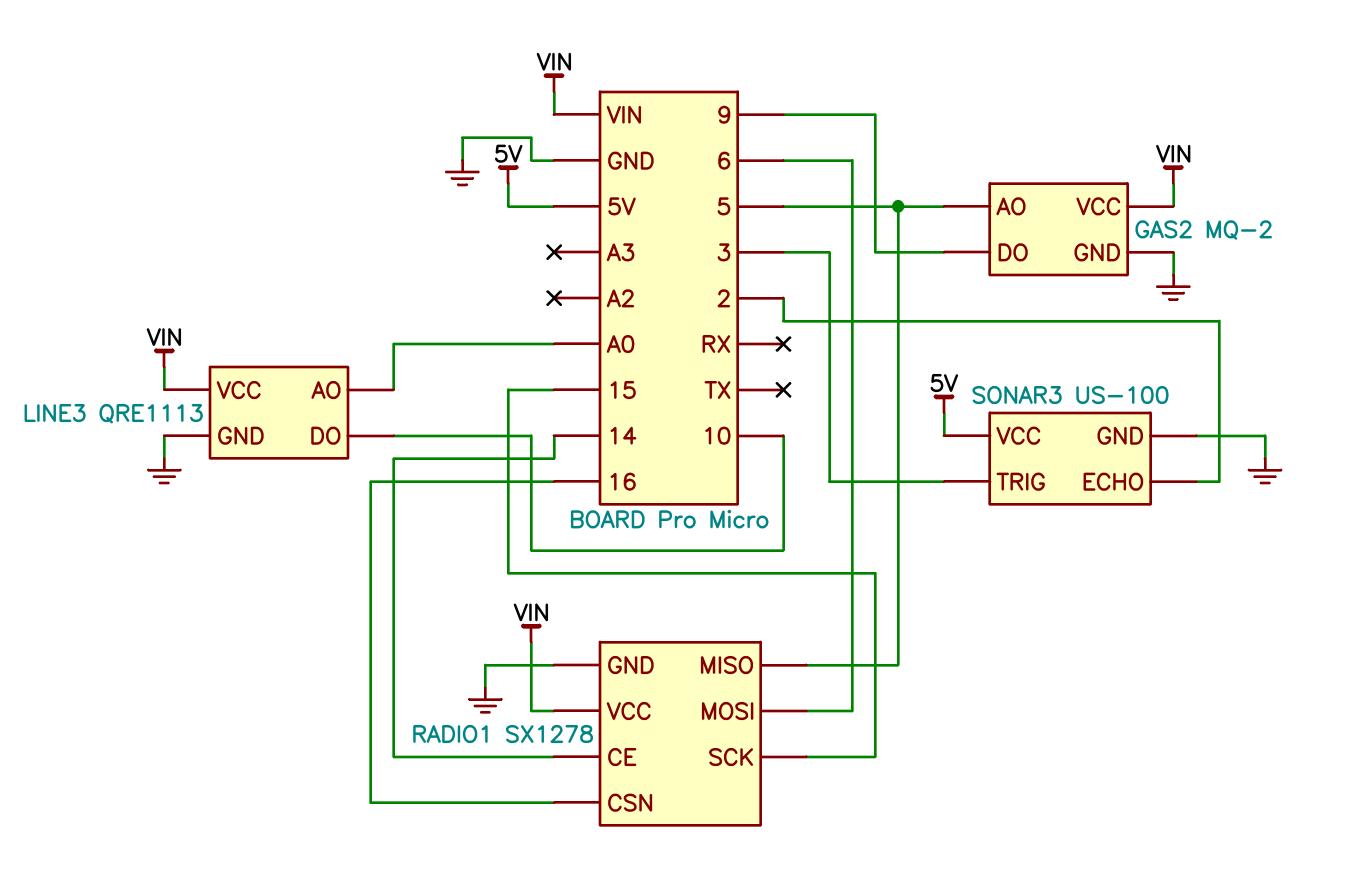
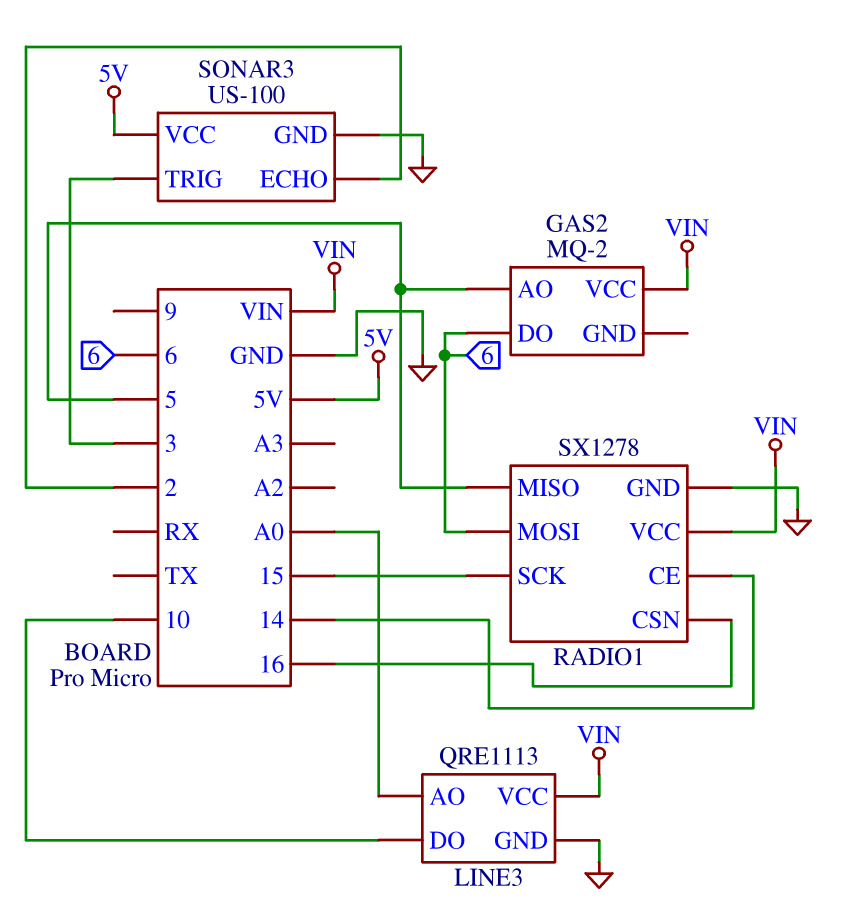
GAS2 pin DO: 9 -> 6
GAS2 pin GND: GND -> none

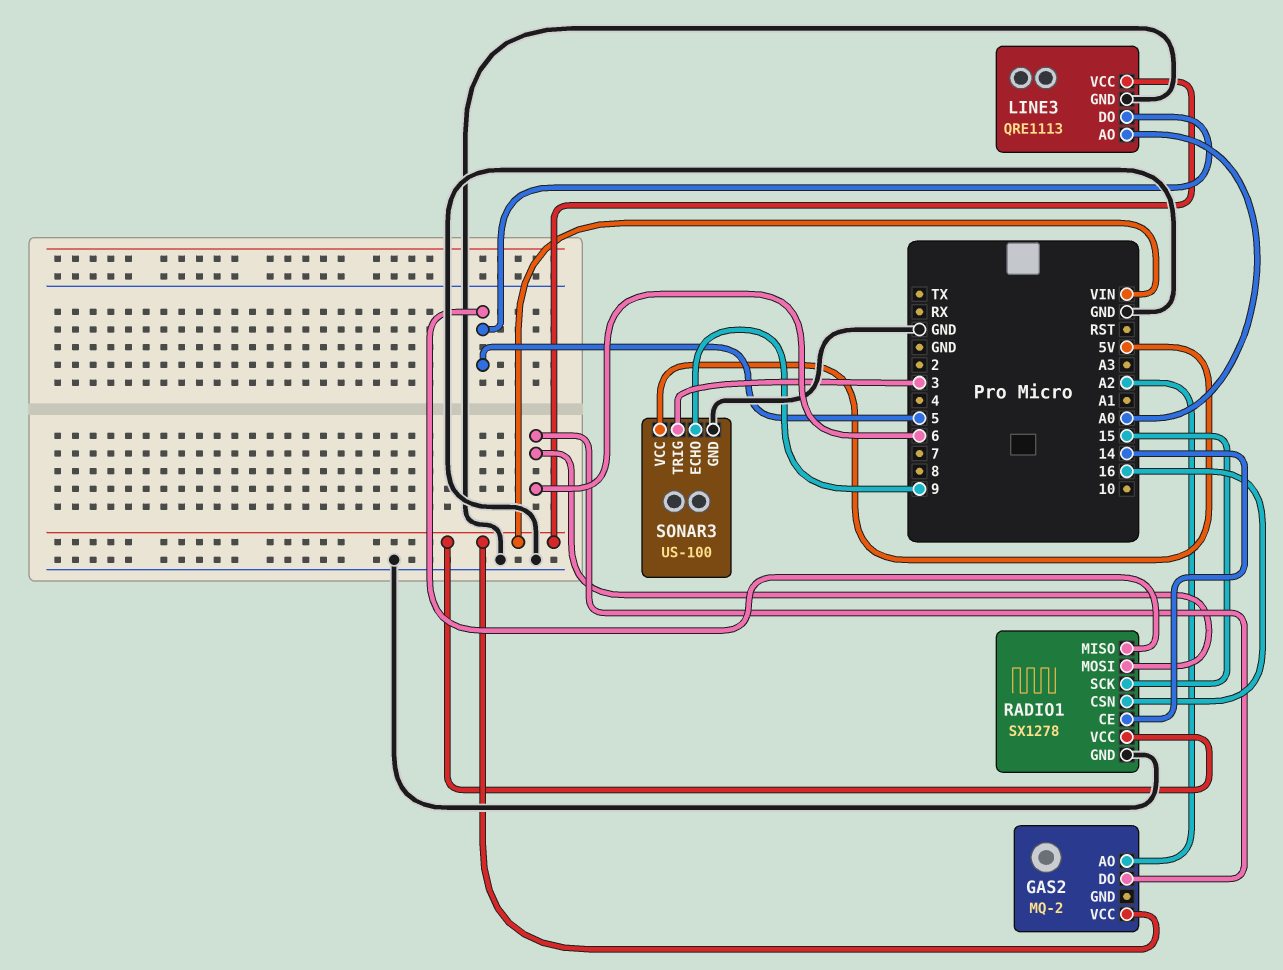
GAS2 pin AO: 5 -> A2
LINE3 pin DO: 10 -> 5
SONAR3 pin ECHO: 2 -> 9

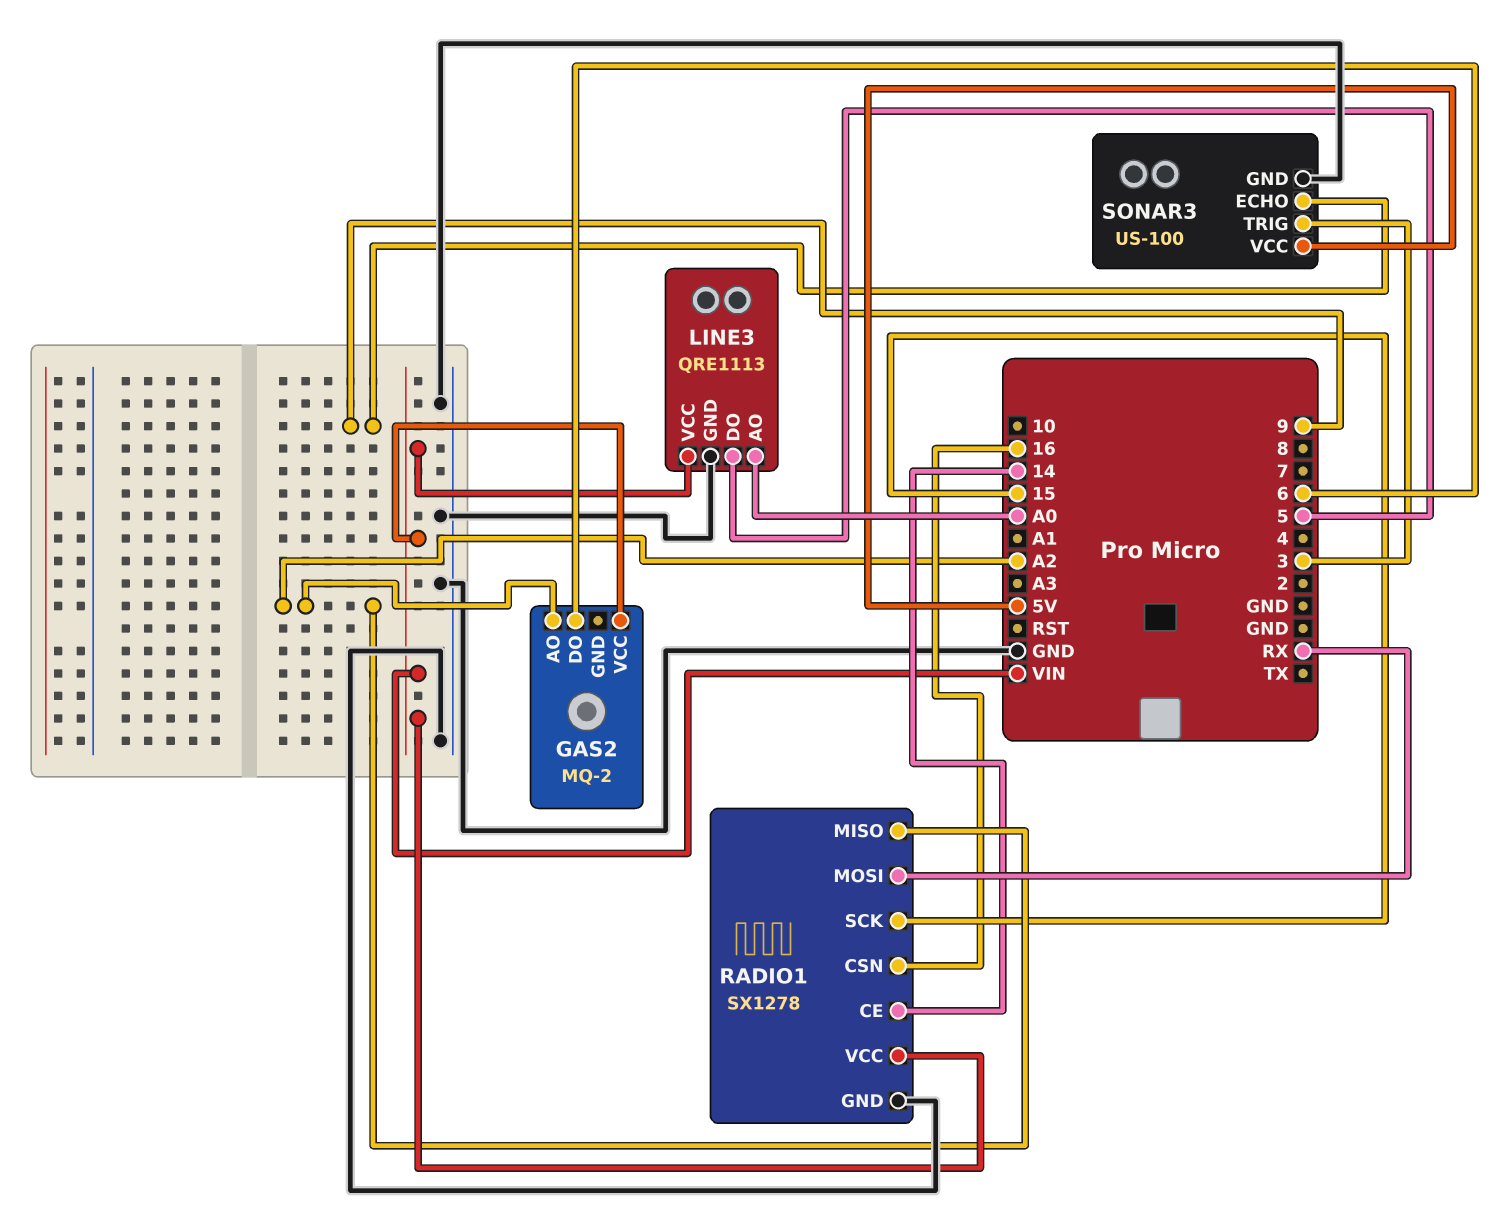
RADIO1 pin MISO: 5 -> A2
RADIO1 pin MOSI: 6 -> RX

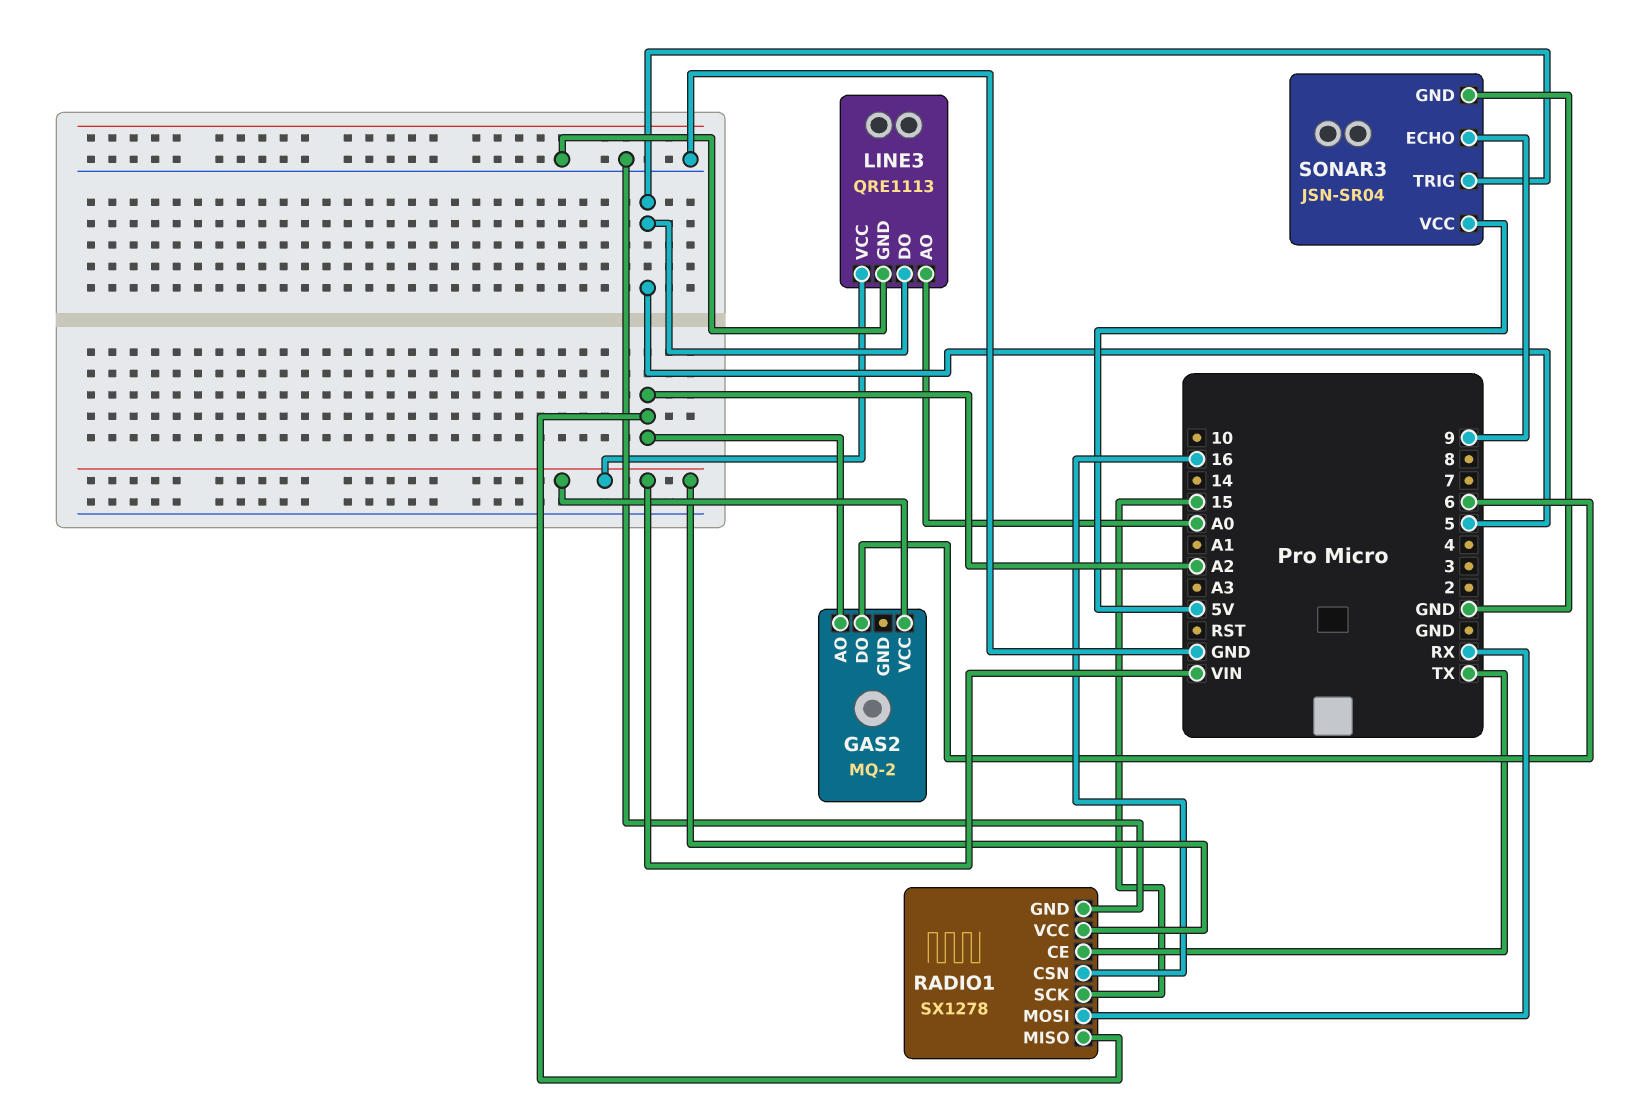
RADIO1 pin CE: 14 -> TX
SONAR3: US-100 -> JSN-SR04
SONAR3 pin TRIG: 3 -> 5

